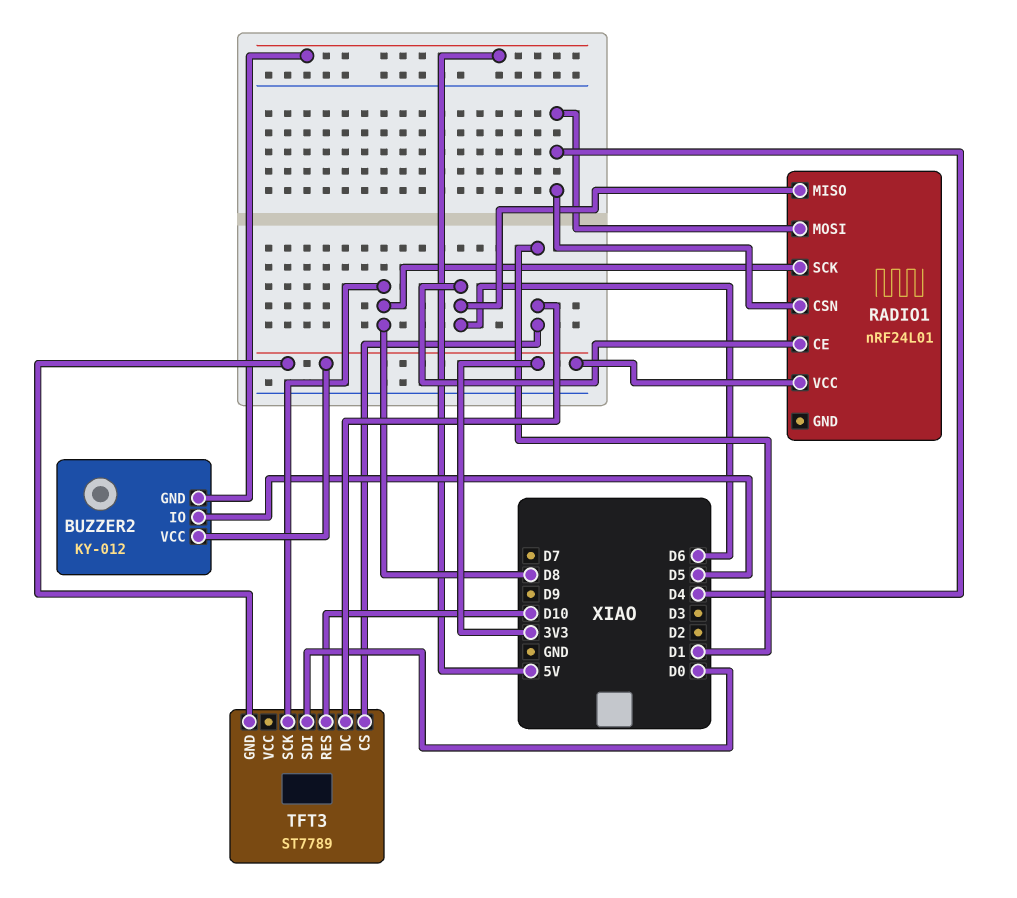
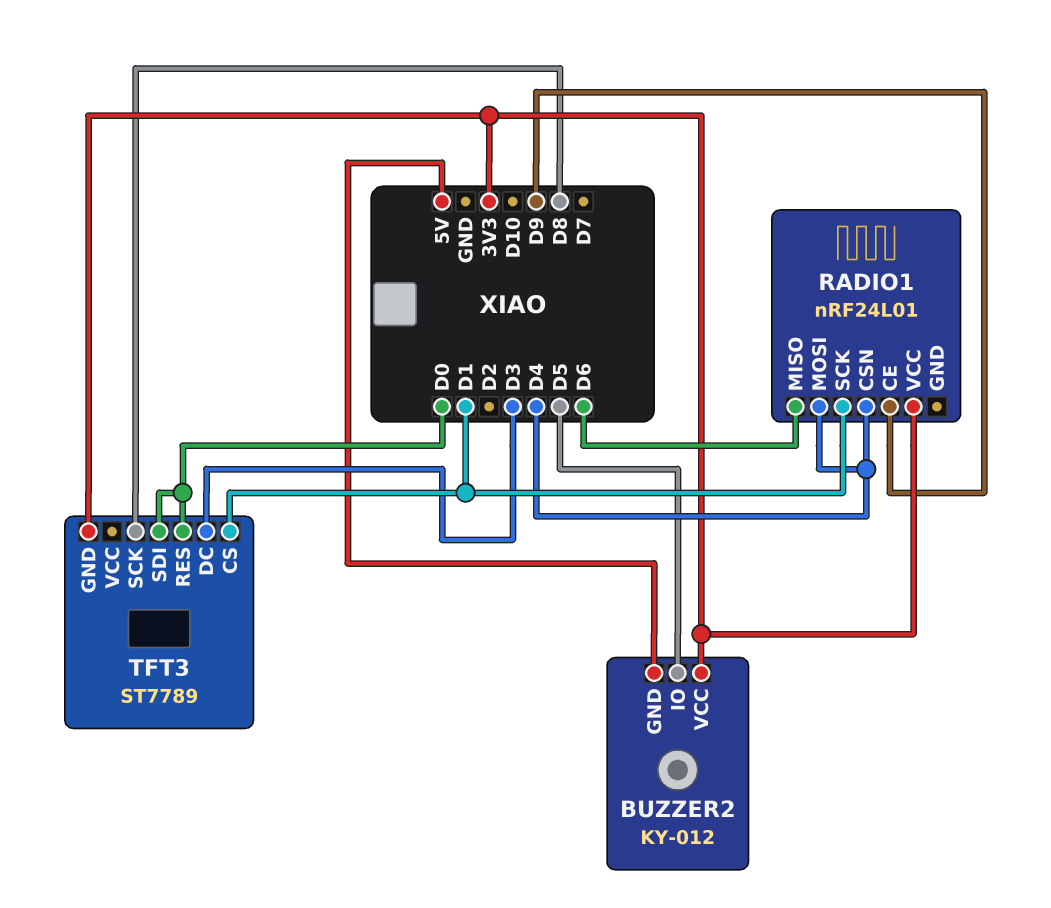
RADIO1 pin CE: D6 -> D9
RADIO1 pin SCK: D8 -> D1
TFT3 pin DC: D1 -> D3
TFT3 pin RES: D10 -> D0

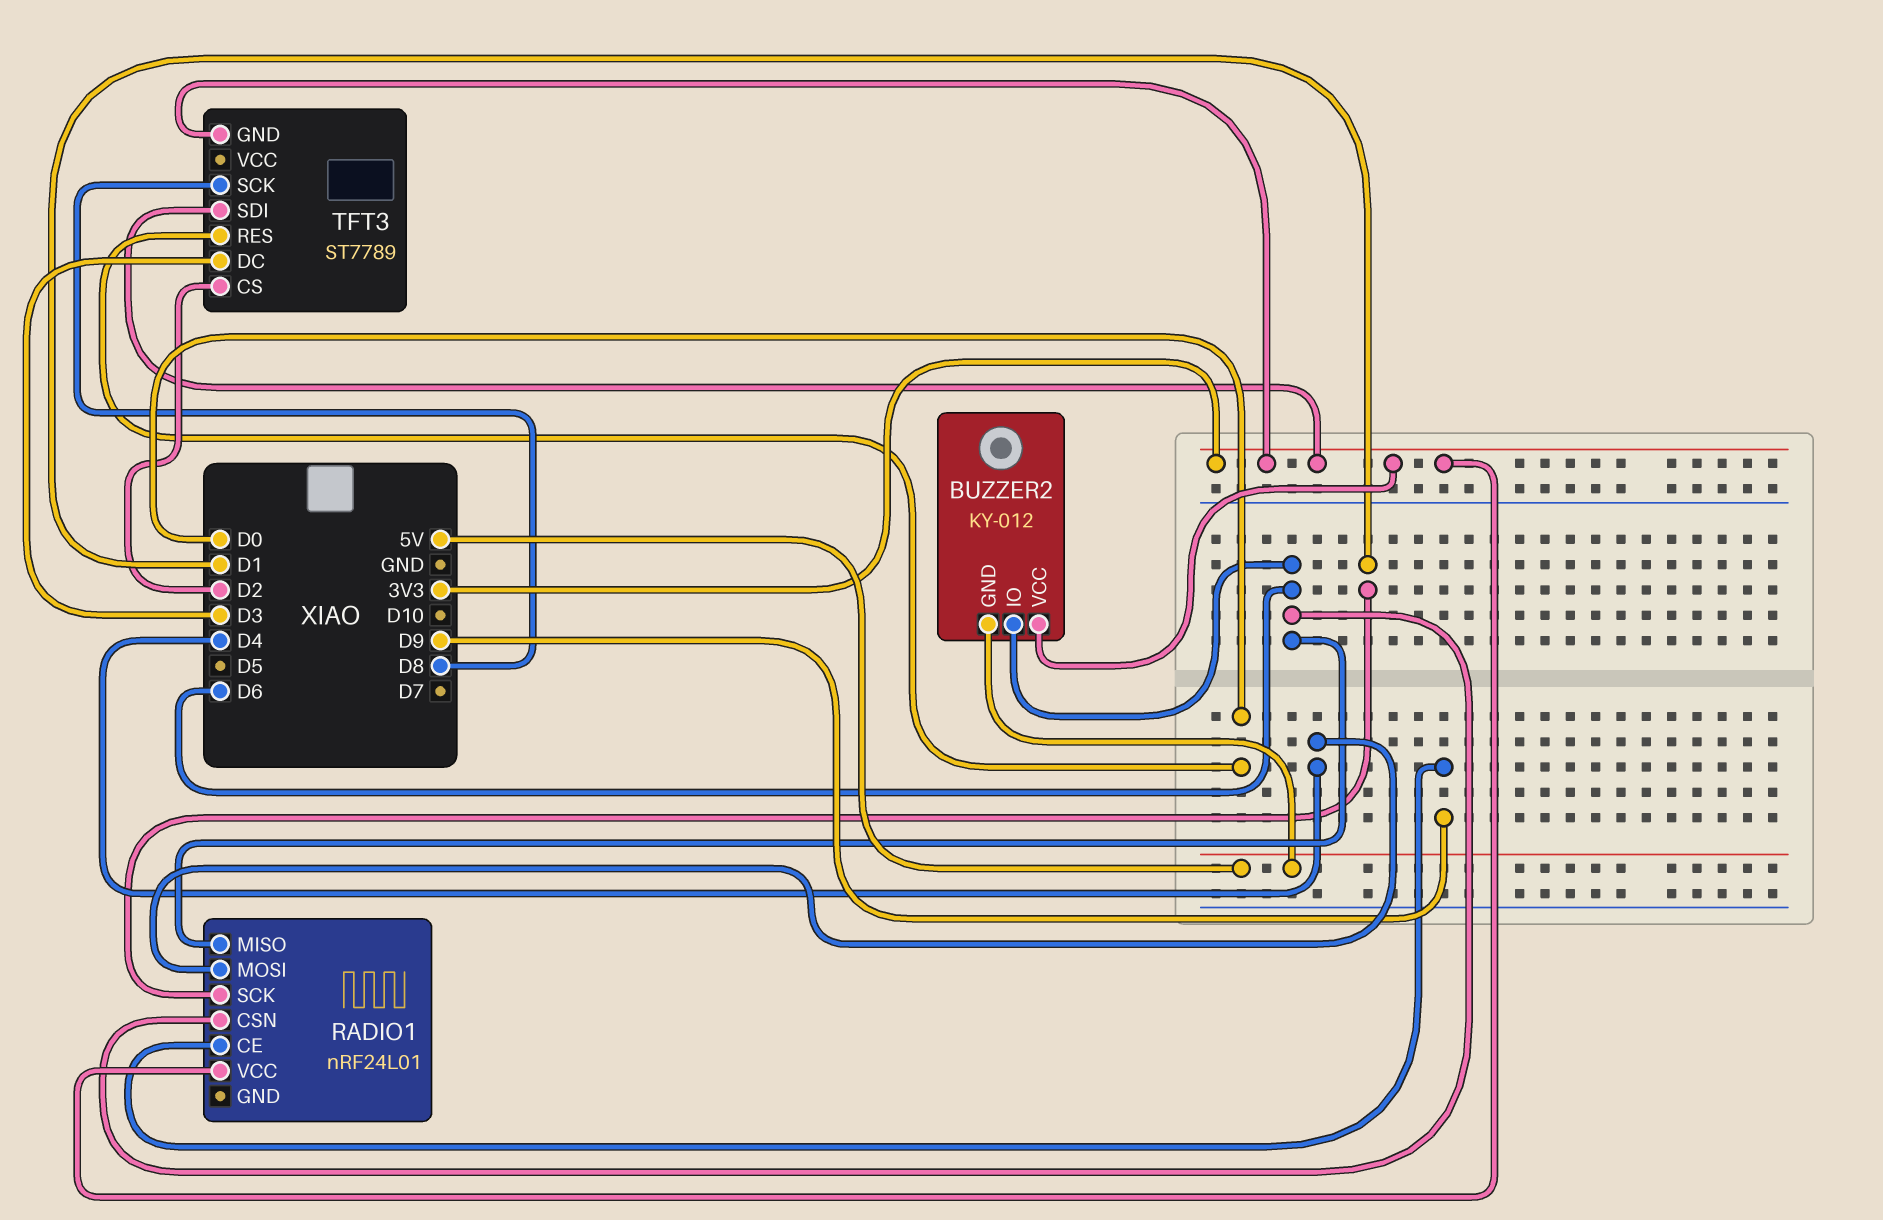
BUZZER2 pin IO: D5 -> D6
RADIO1 pin CSN: D4 -> D6
TFT3 pin CS: D1 -> D2
TFT3 pin SDI: D0 -> 3V3

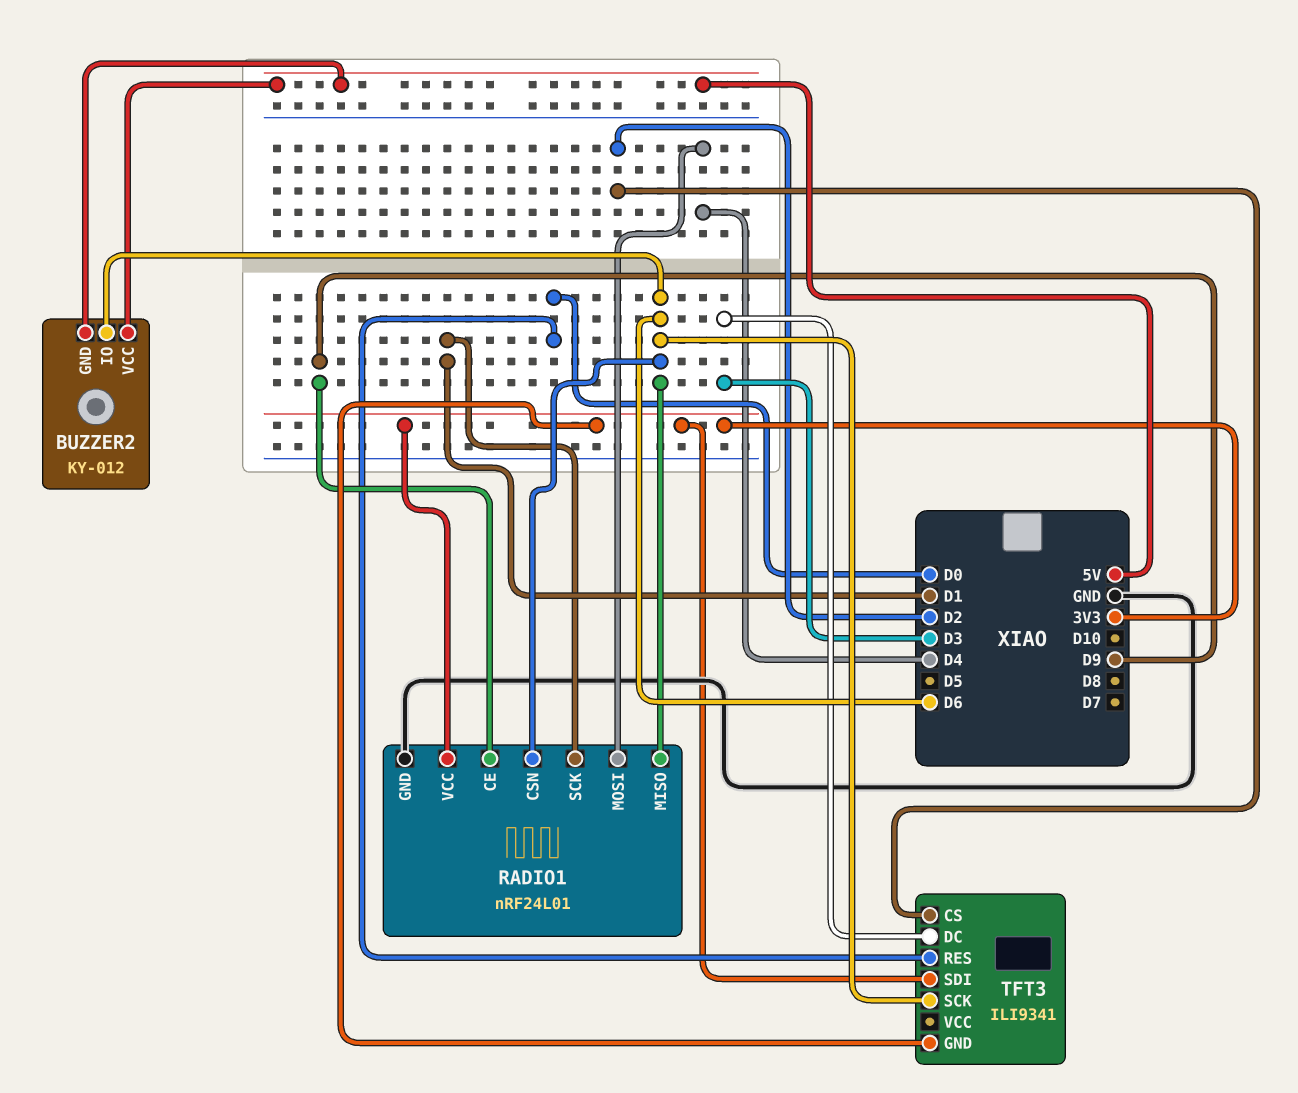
BUZZER2 pin VCC: 3V3 -> 5V
RADIO1 pin GND: none -> GND
TFT3: ST7789 -> ILI9341
TFT3 pin SCK: D8 -> D6

